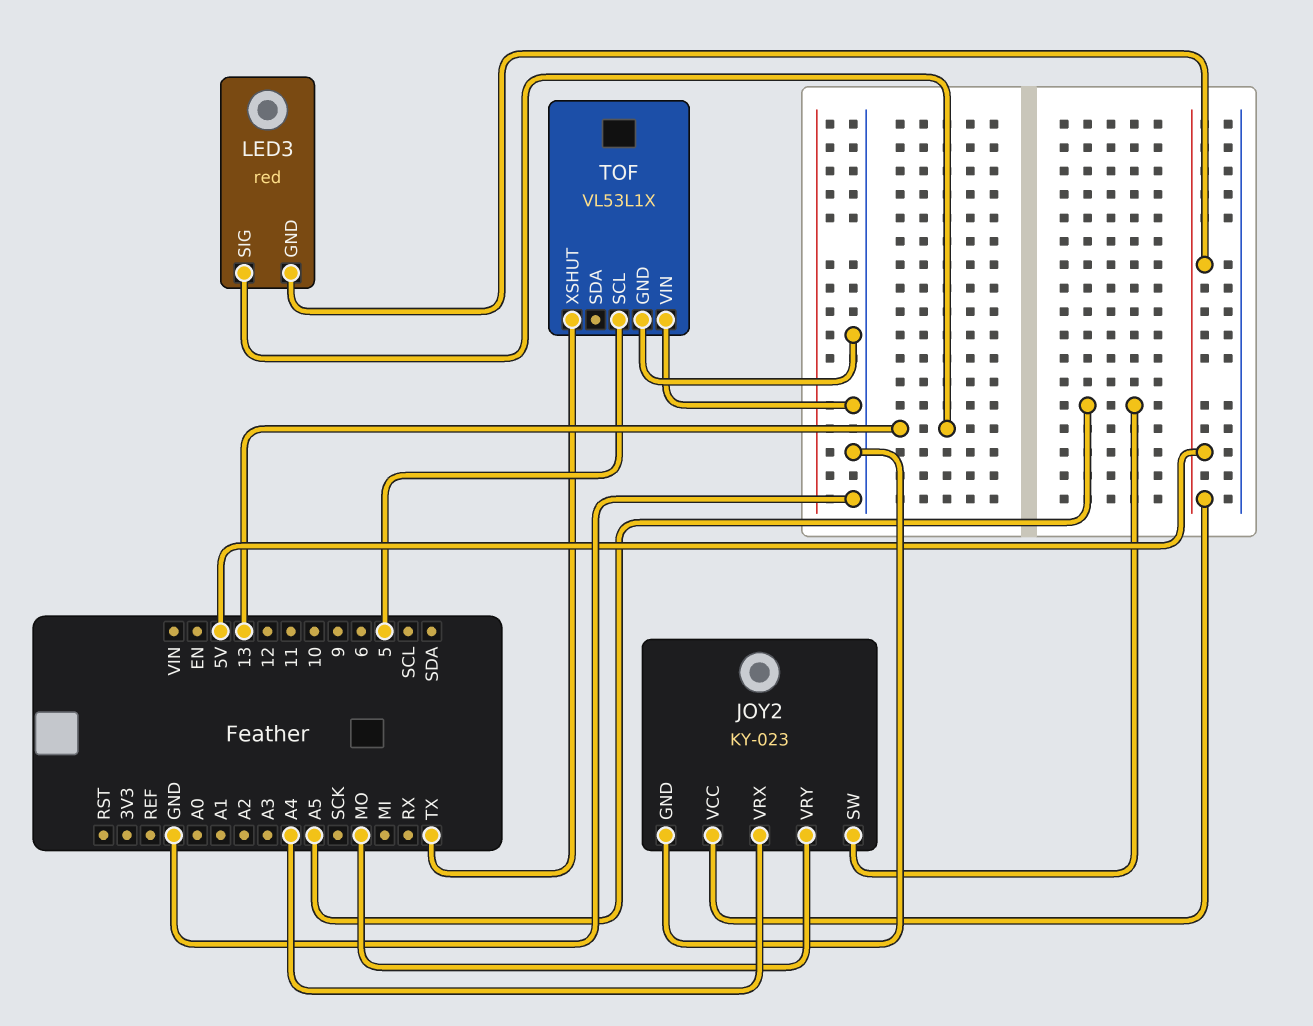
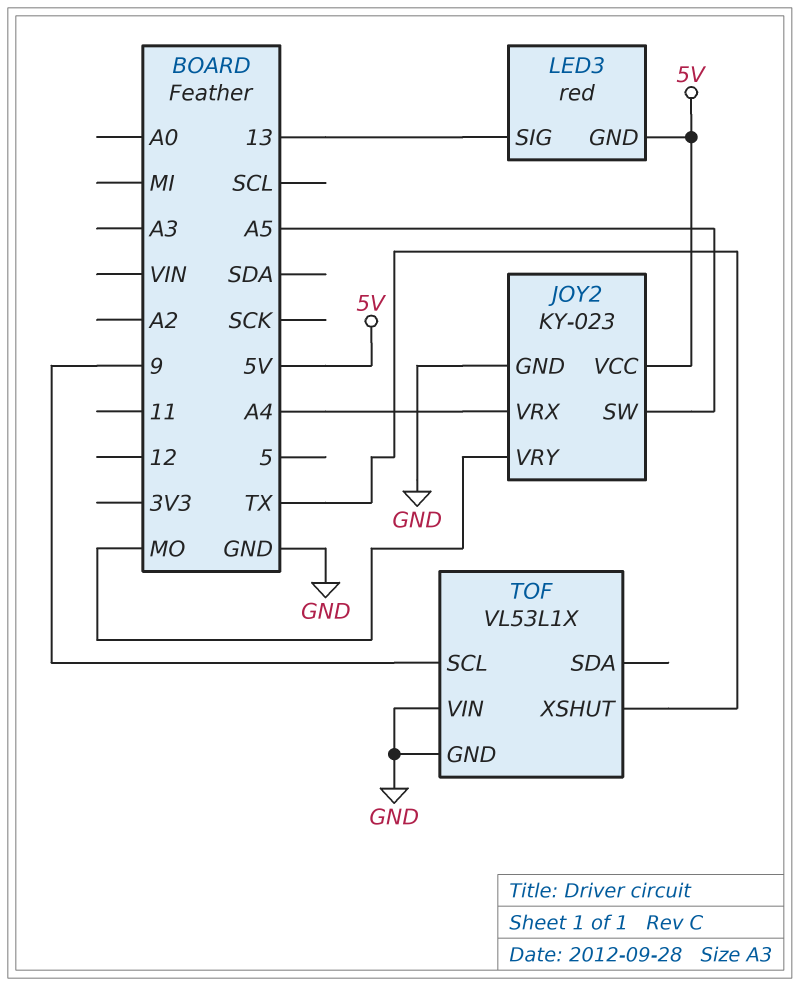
TOF pin SCL: 5 -> 9

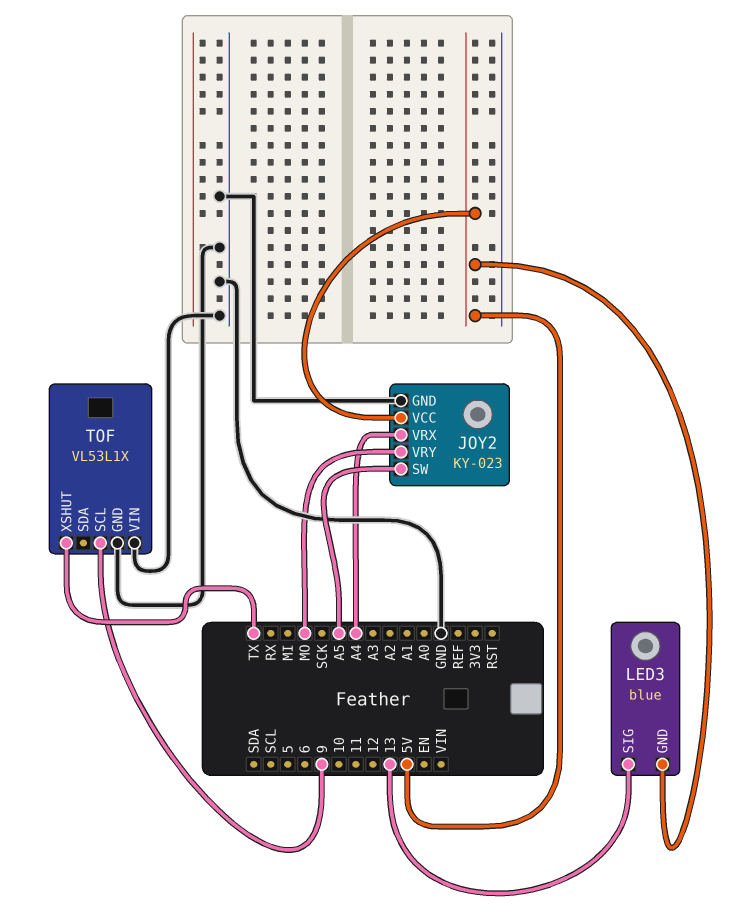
LED3: red -> blue

